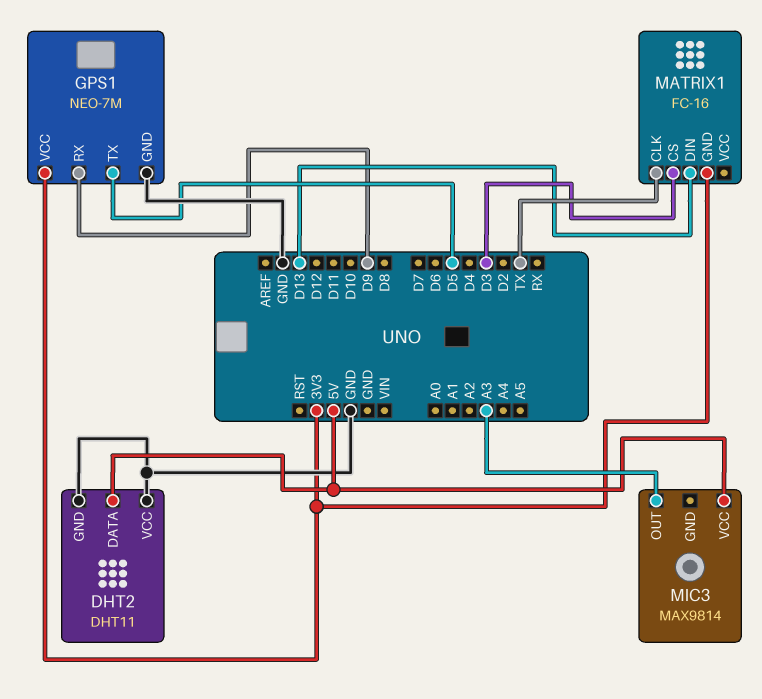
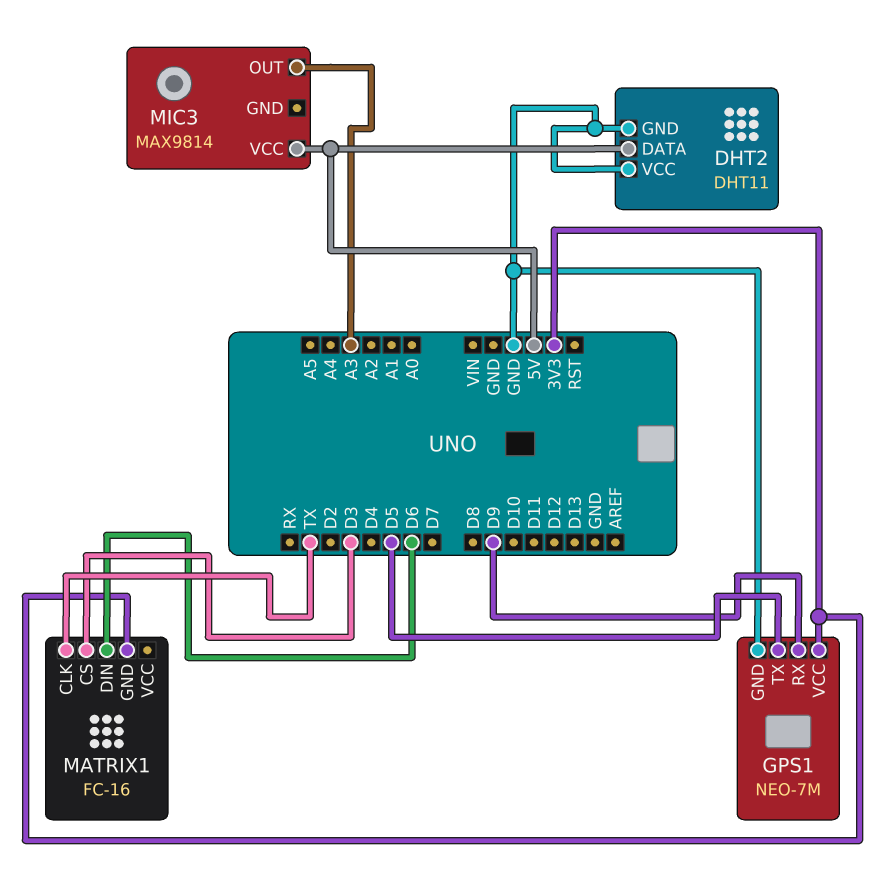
MATRIX1 pin DIN: D13 -> D6

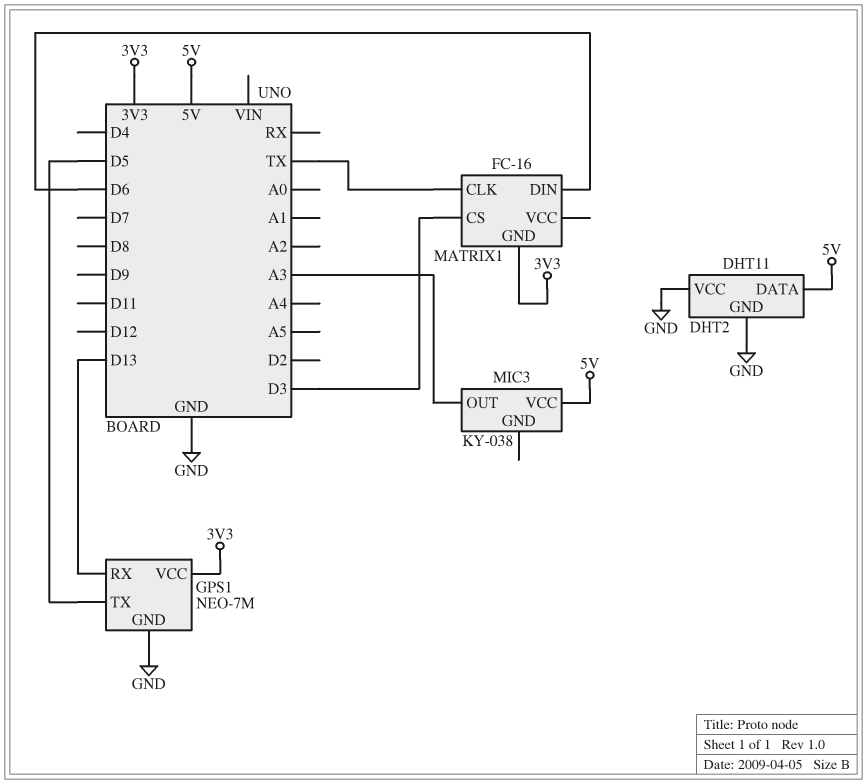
GPS1 pin RX: D9 -> D13
MIC3: MAX9814 -> KY-038

